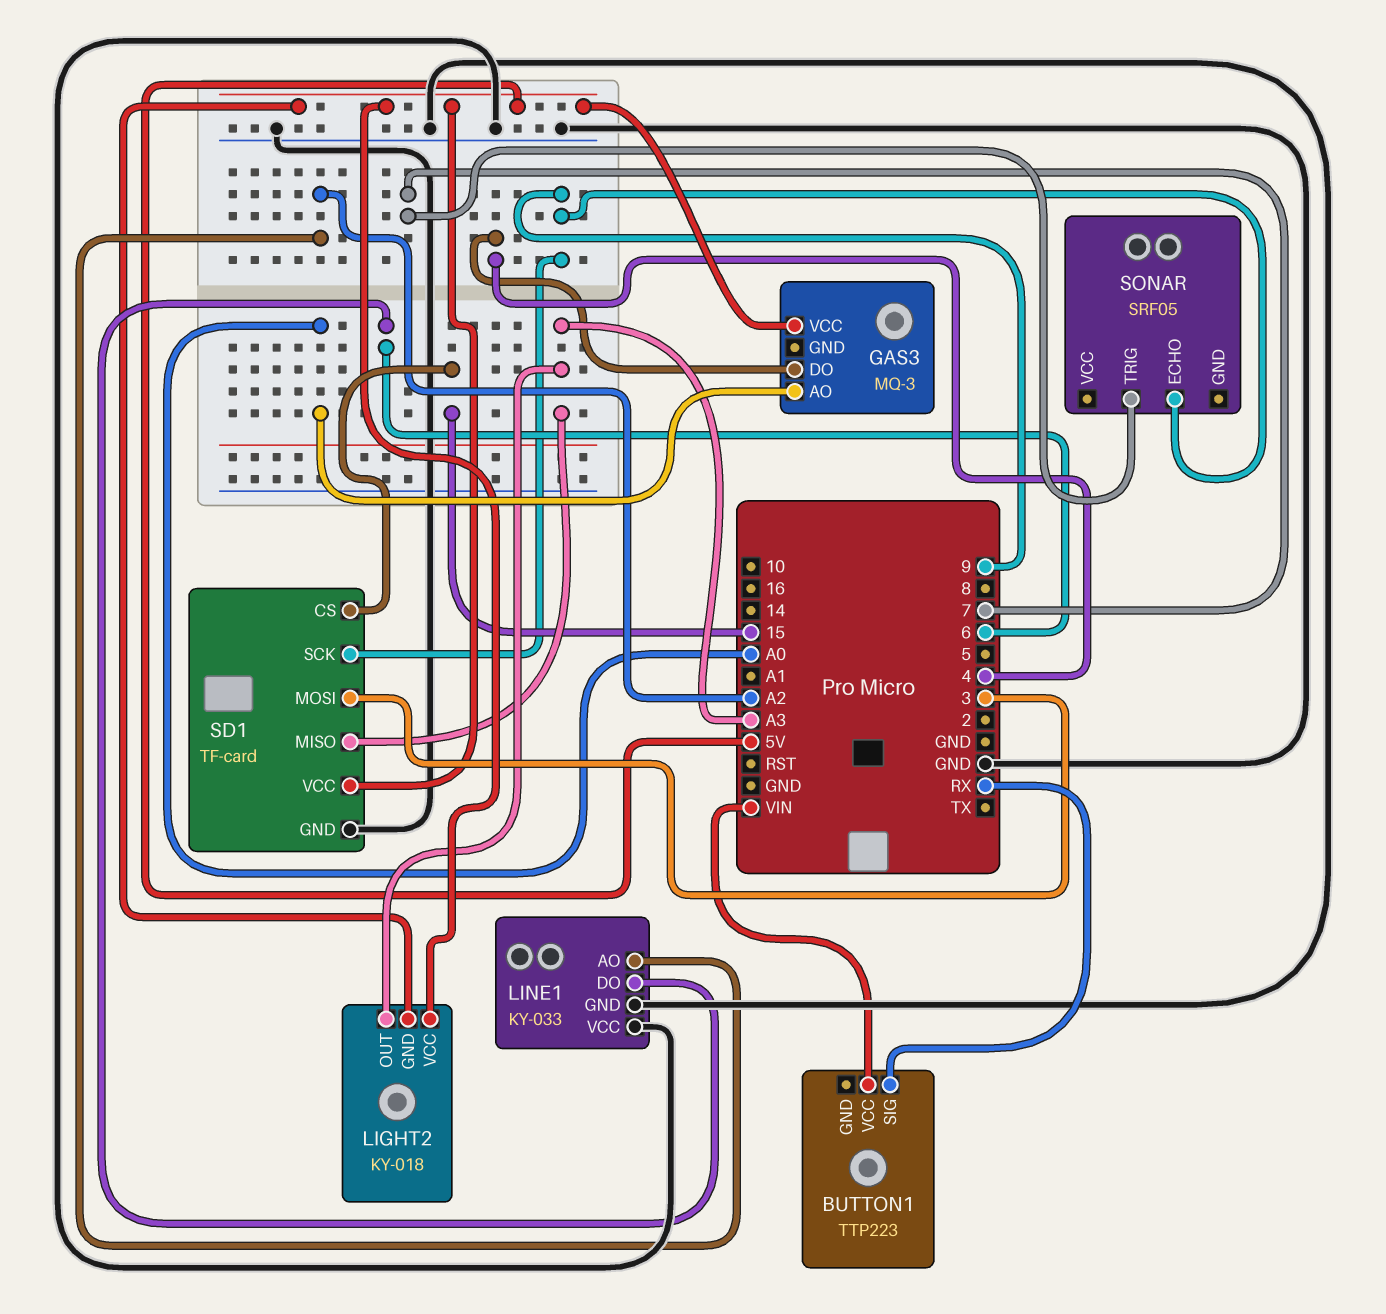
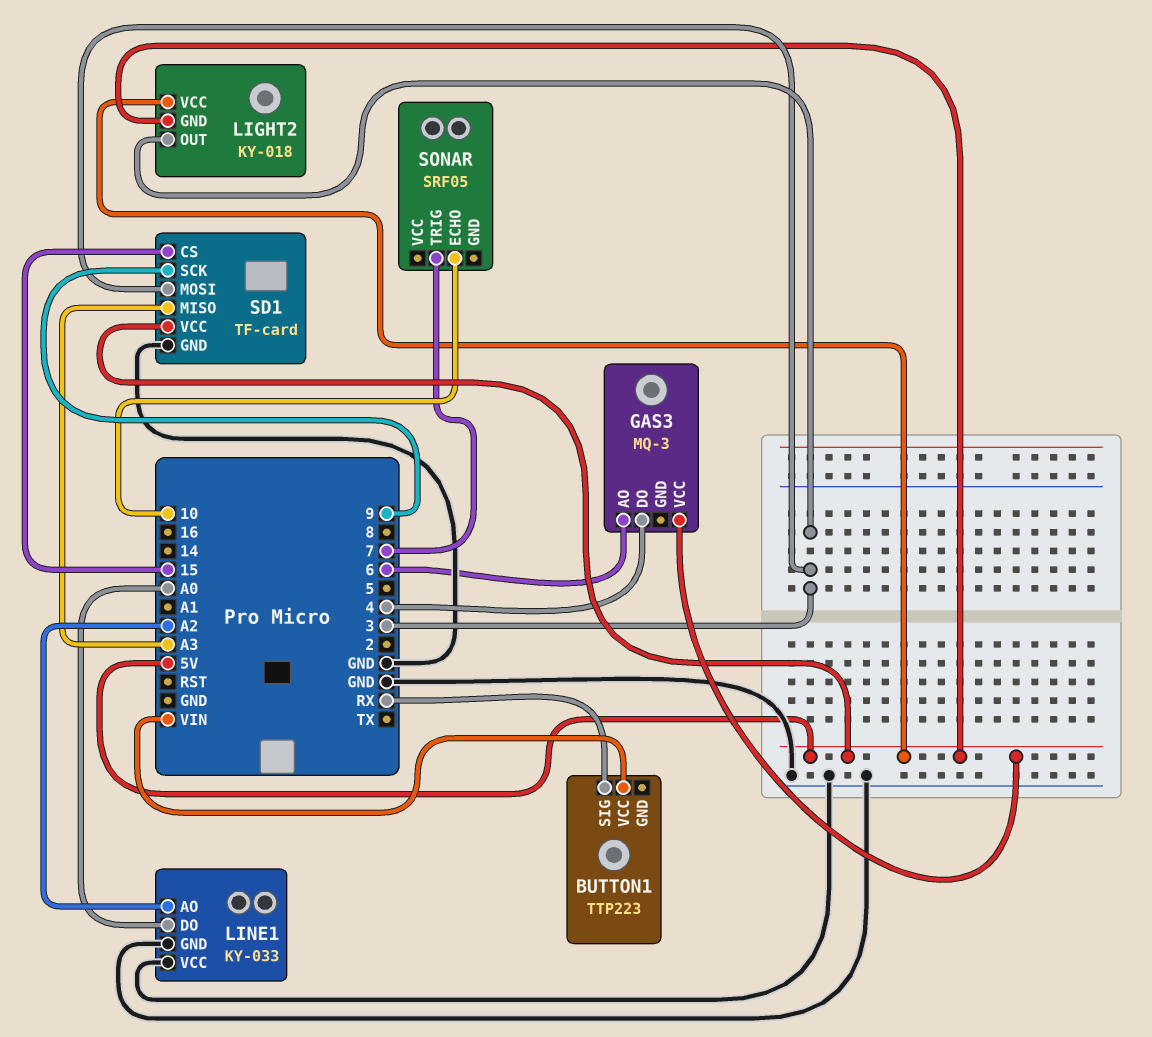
GAS3 pin AO: A0 -> 6
LIGHT2 pin OUT: A3 -> 3
LINE1 pin DO: 6 -> A0
SONAR pin ECHO: 9 -> 10

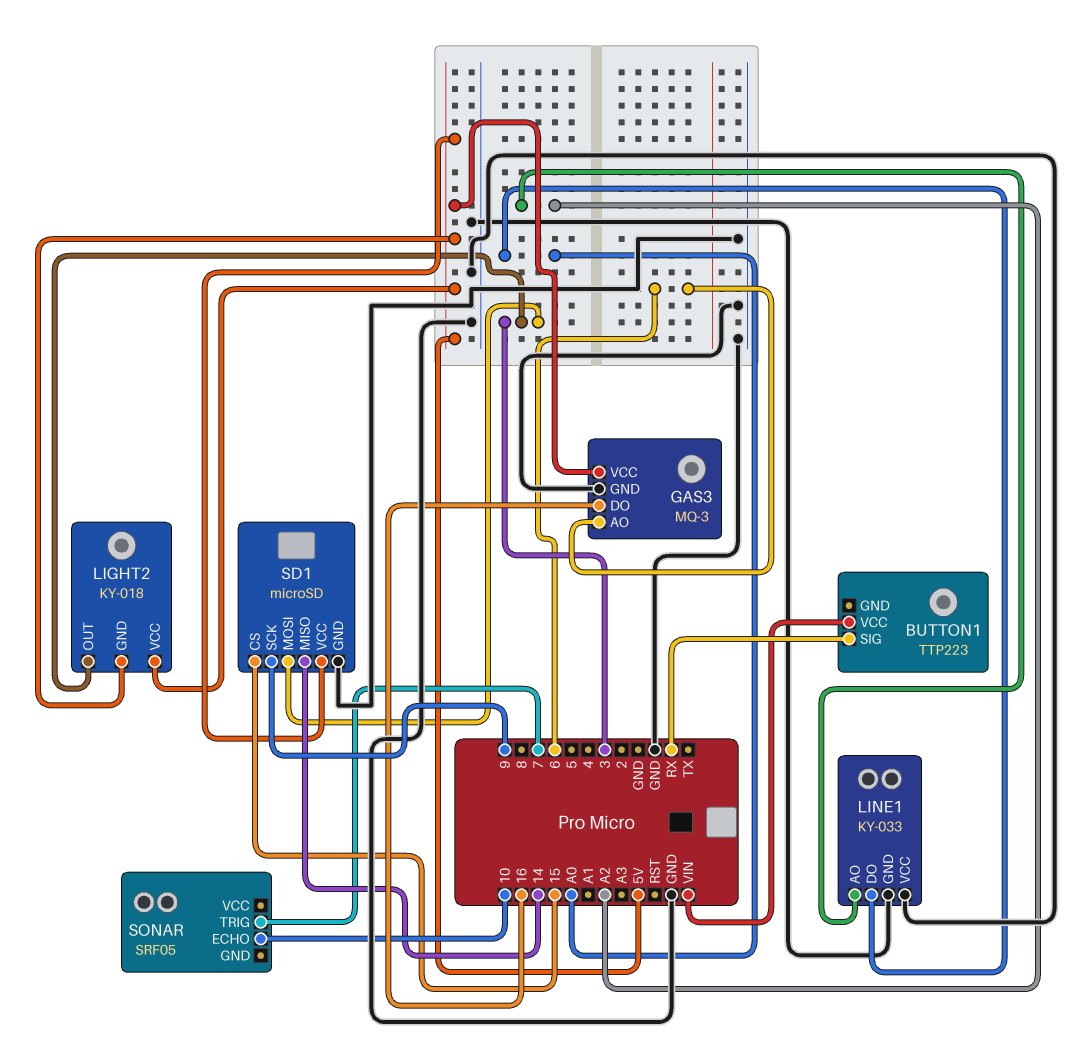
GAS3 pin DO: 4 -> 16
GAS3 pin GND: none -> GND
SD1: TF-card -> microSD
SD1 pin MISO: A3 -> 14

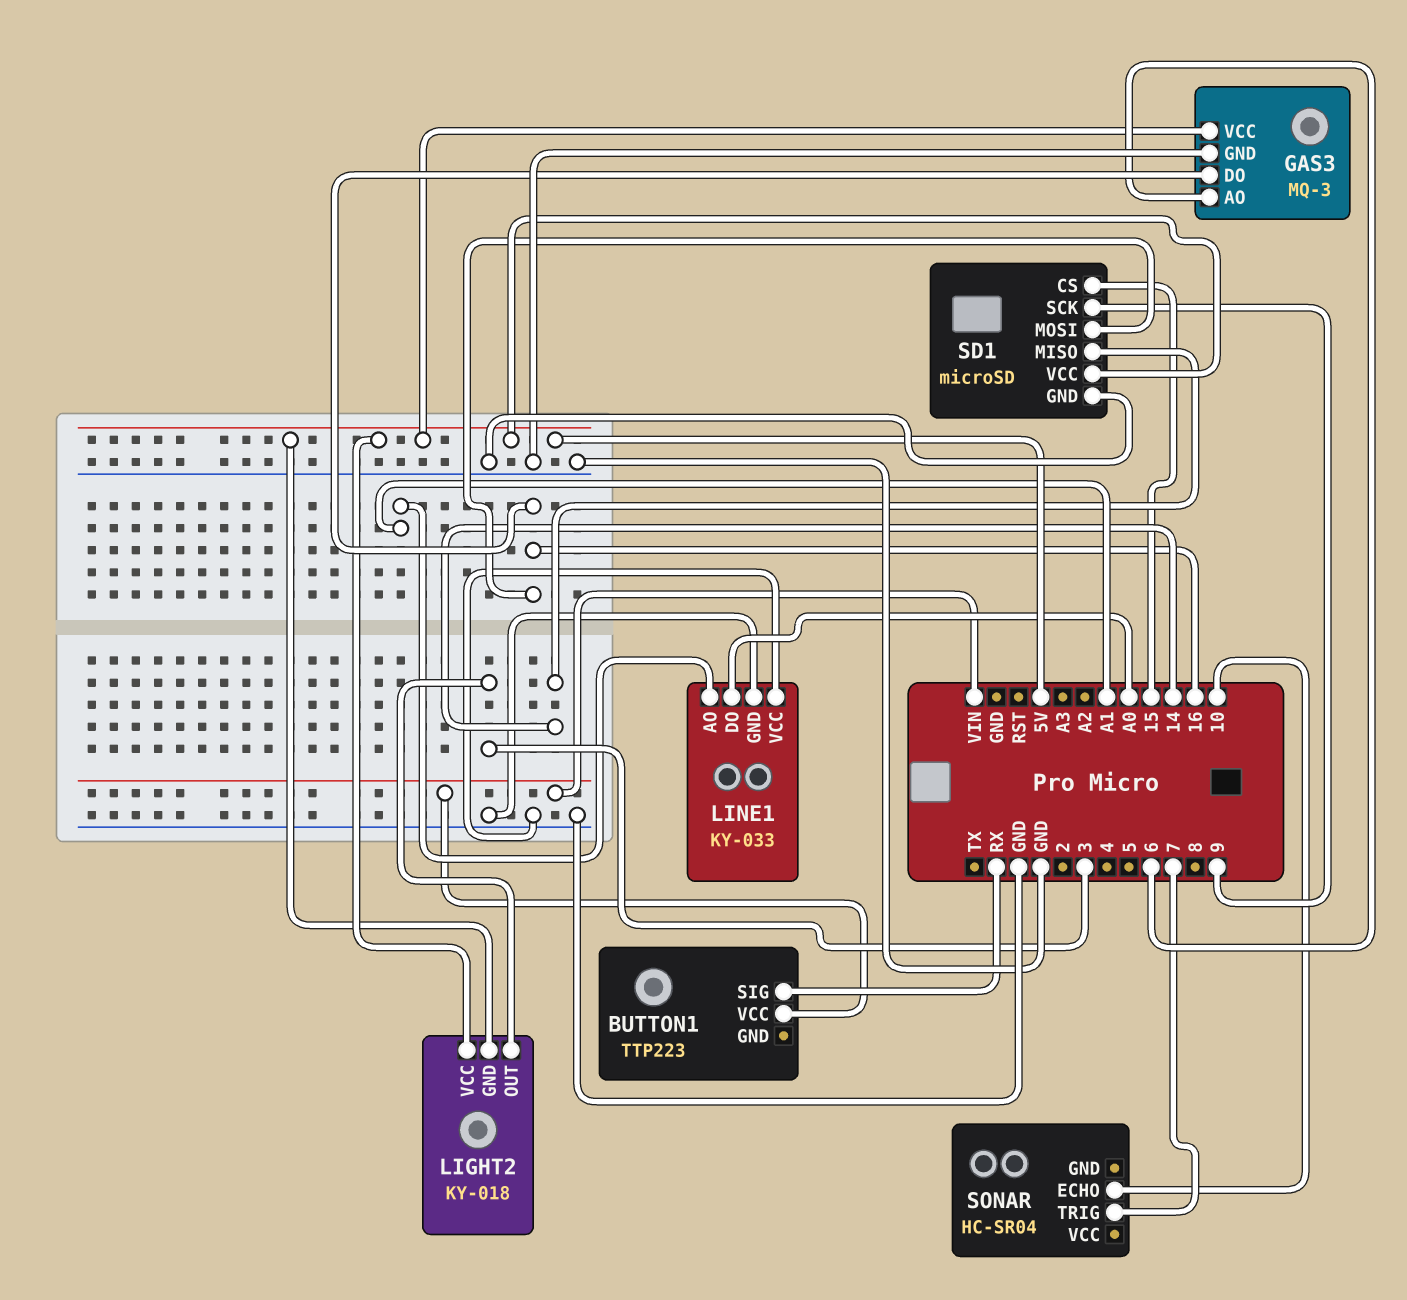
LINE1 pin AO: A2 -> A1
SD1 pin MOSI: 3 -> 16
SONAR: SRF05 -> HC-SR04

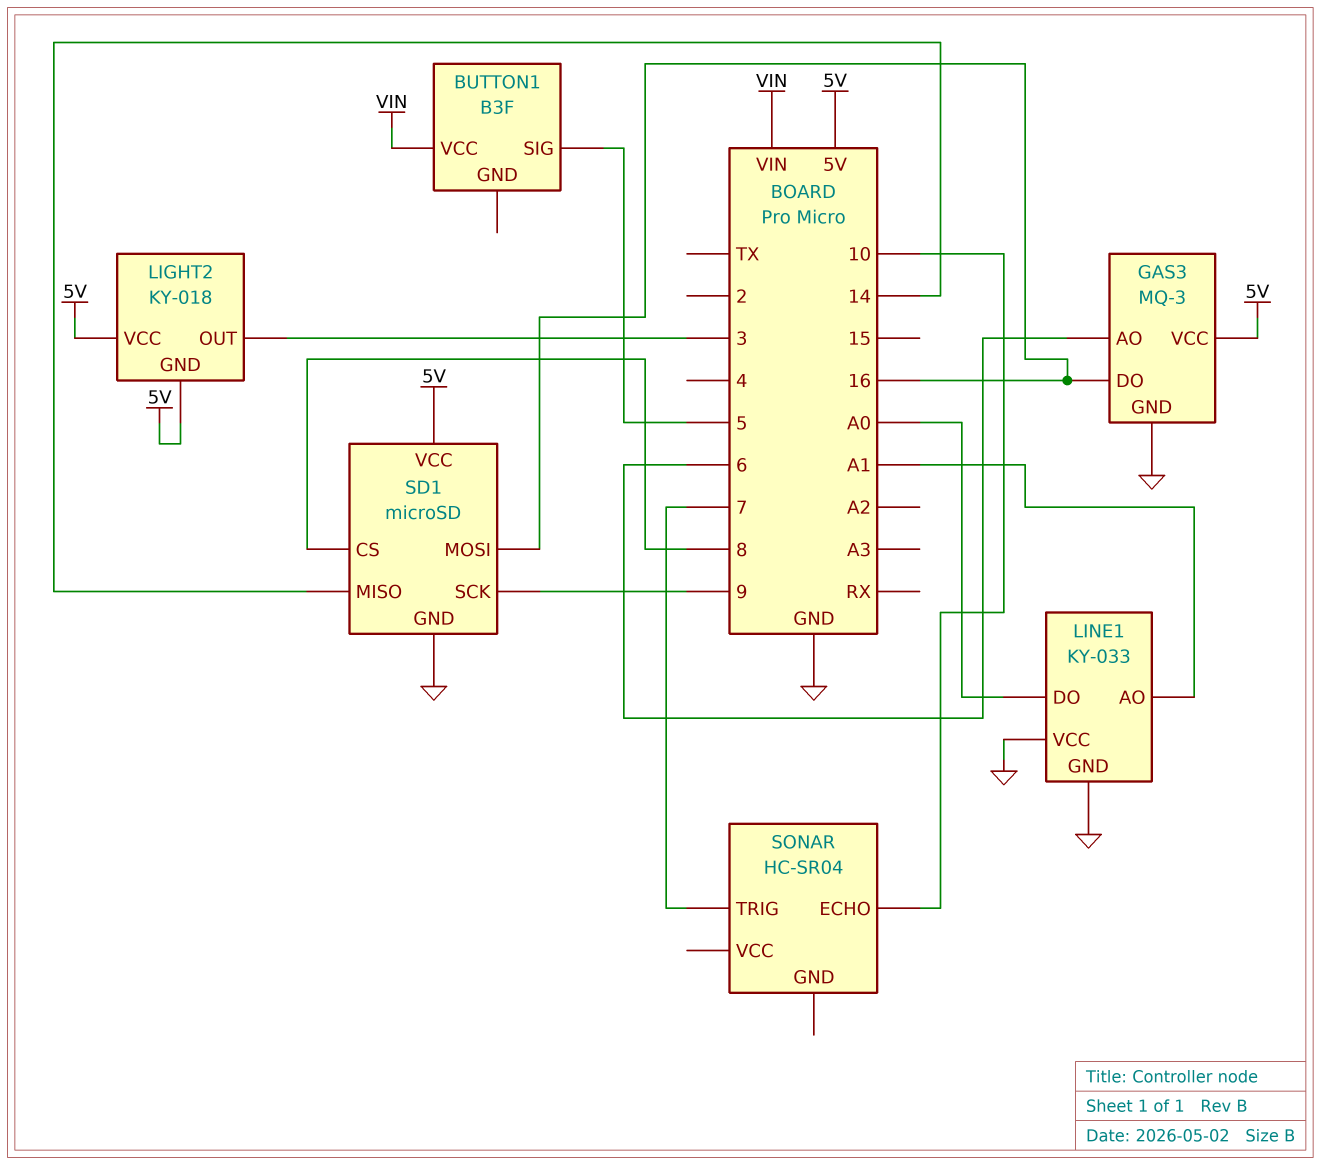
BUTTON1: TTP223 -> B3F
BUTTON1 pin SIG: RX -> 5
SD1 pin CS: 15 -> 8

